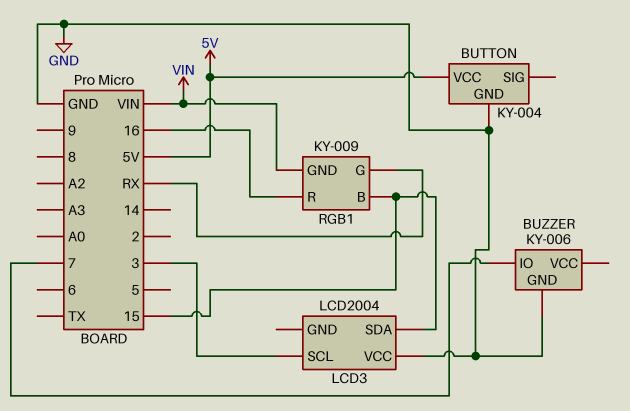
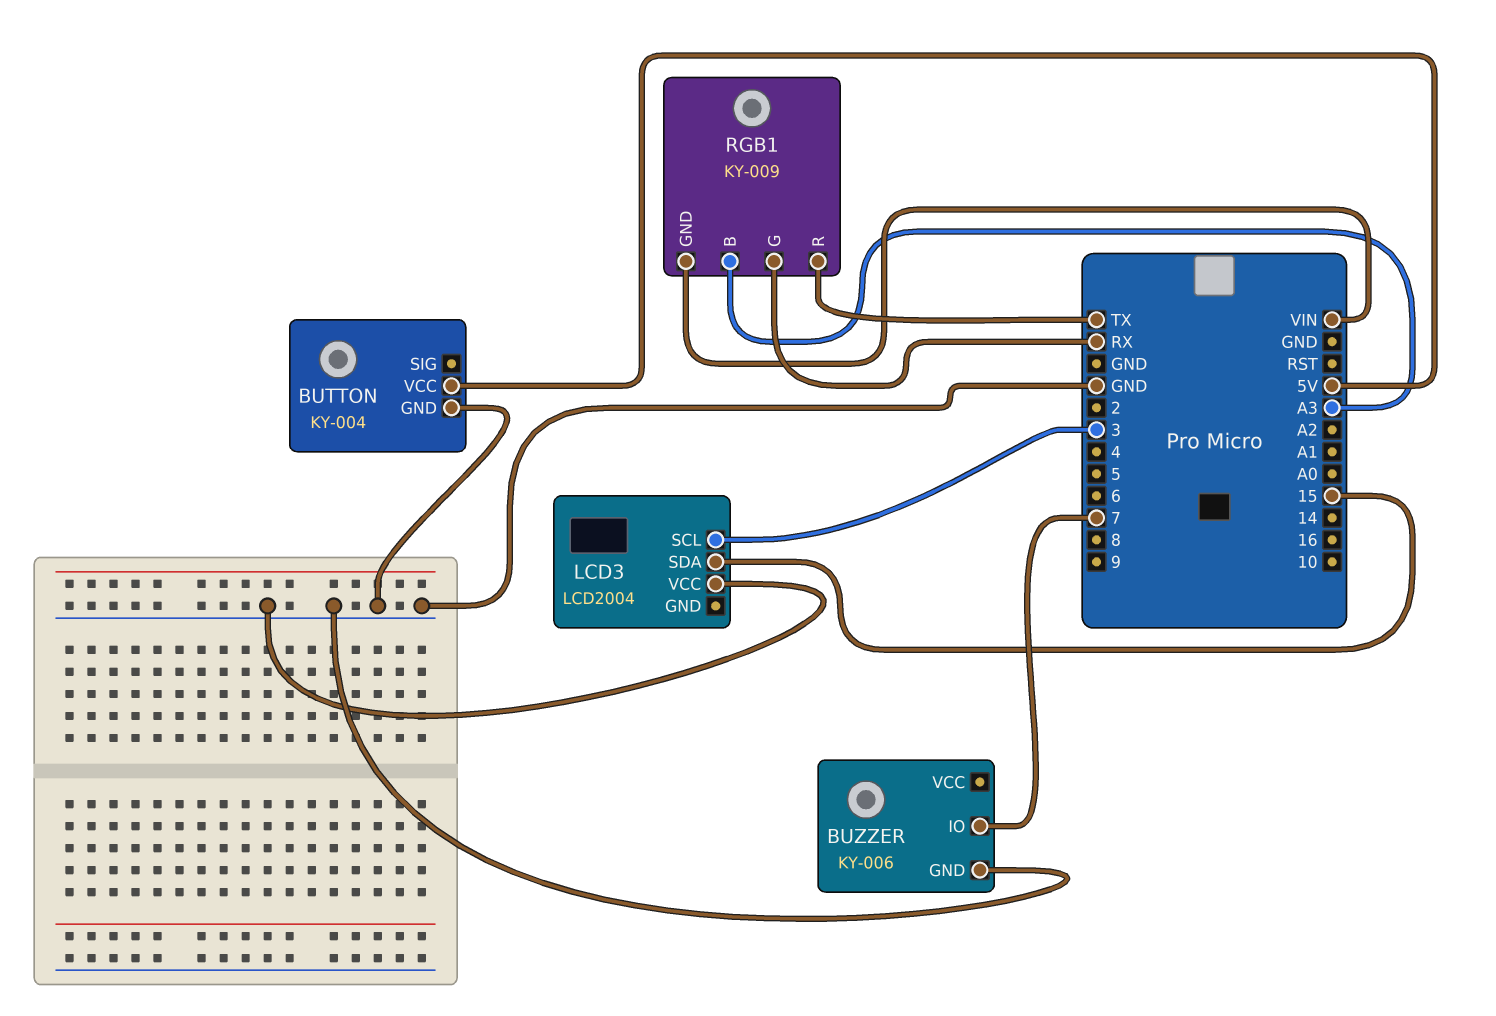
RGB1 pin B: 15 -> A3
RGB1 pin R: 16 -> TX

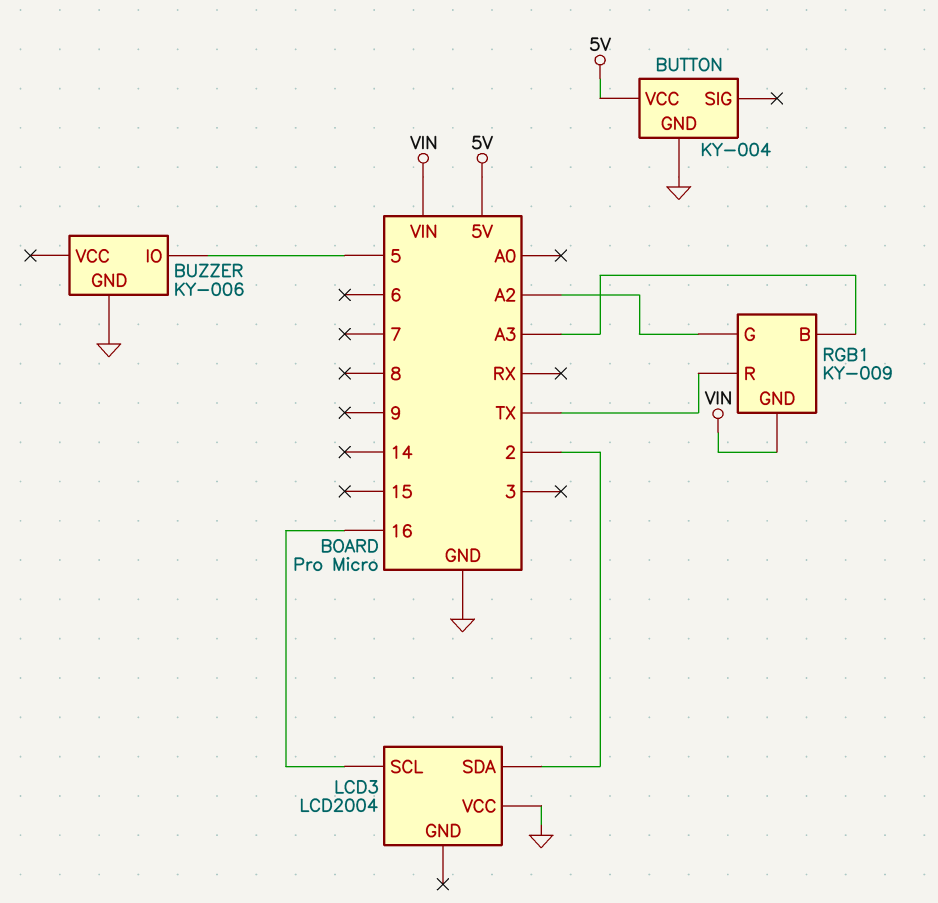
BUZZER pin IO: 7 -> 5
LCD3 pin SCL: 3 -> 16
LCD3 pin SDA: 15 -> 2
RGB1 pin G: RX -> A2

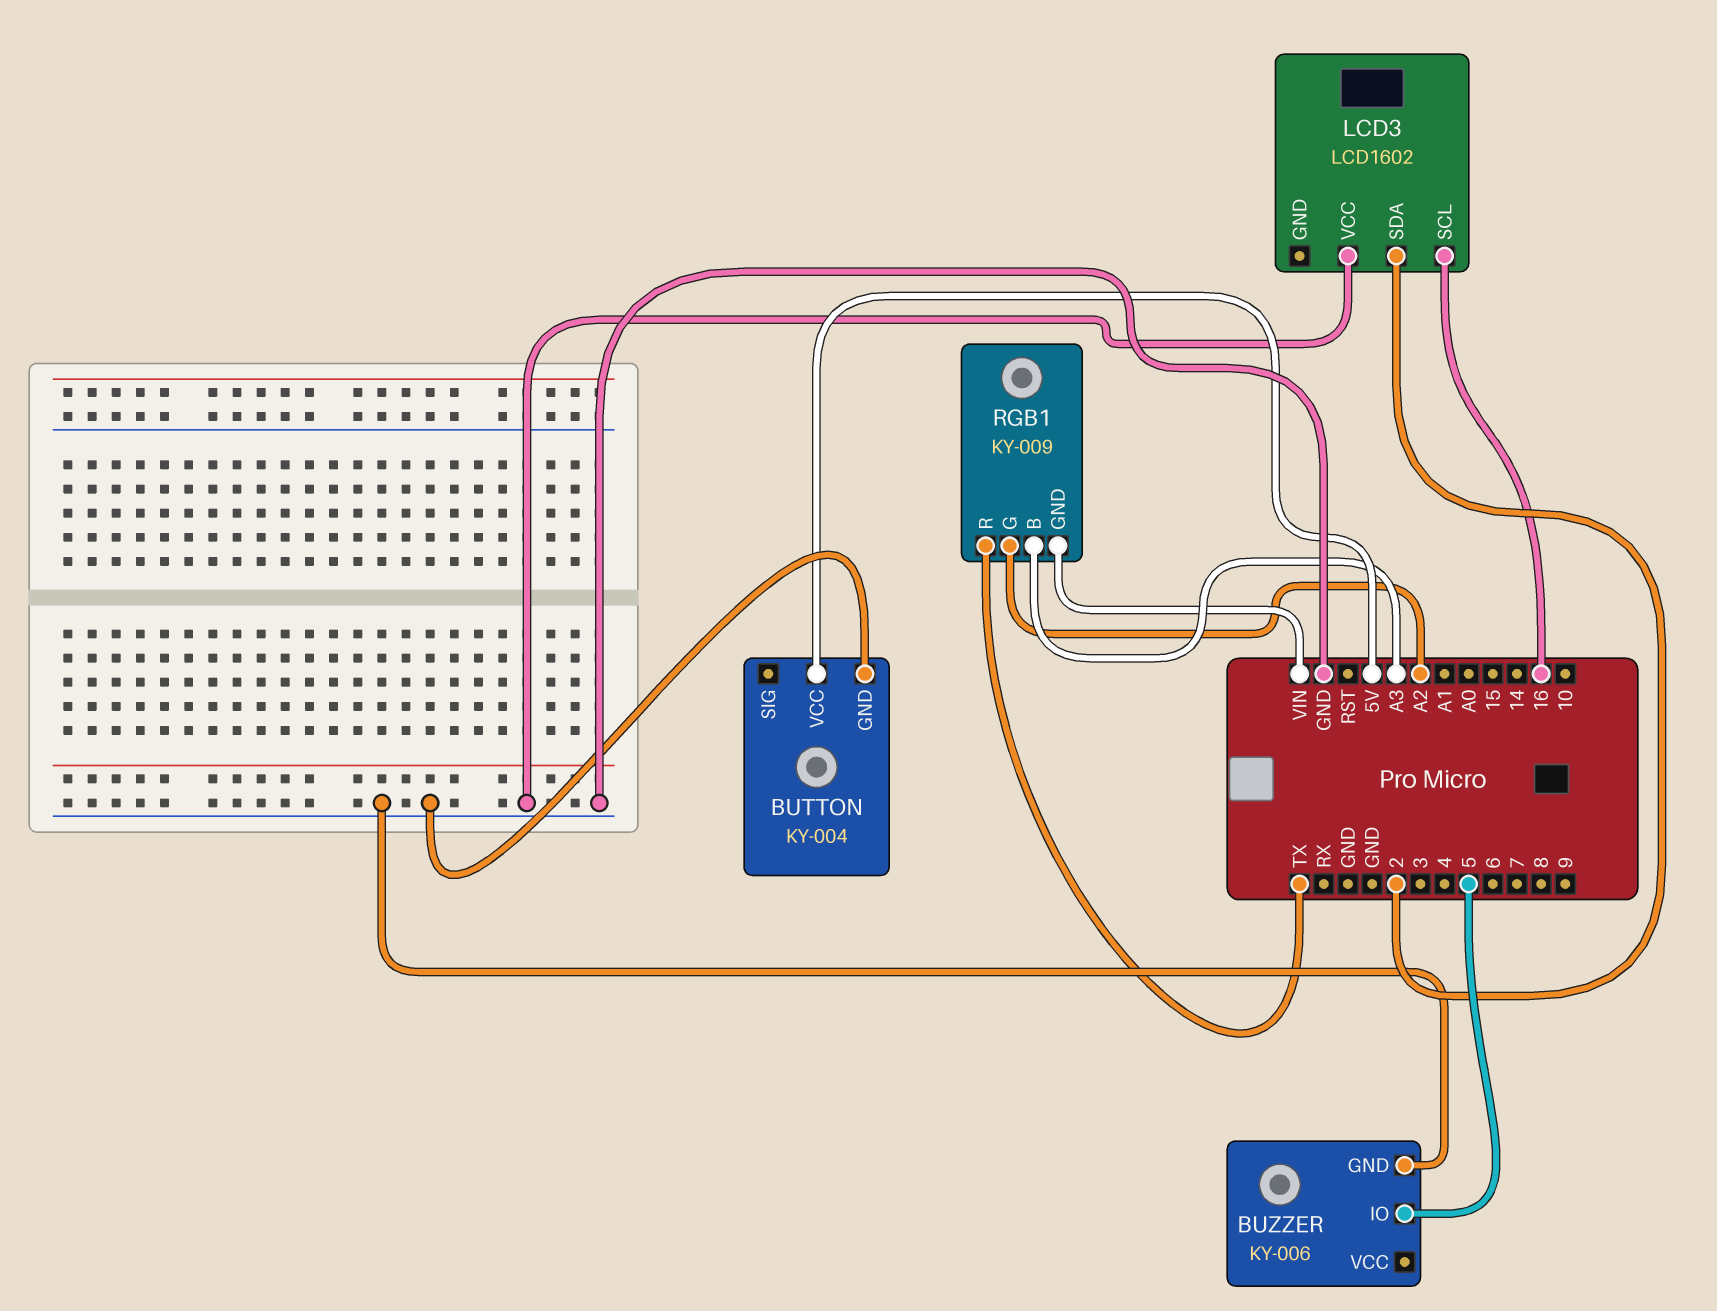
LCD3: LCD2004 -> LCD1602

